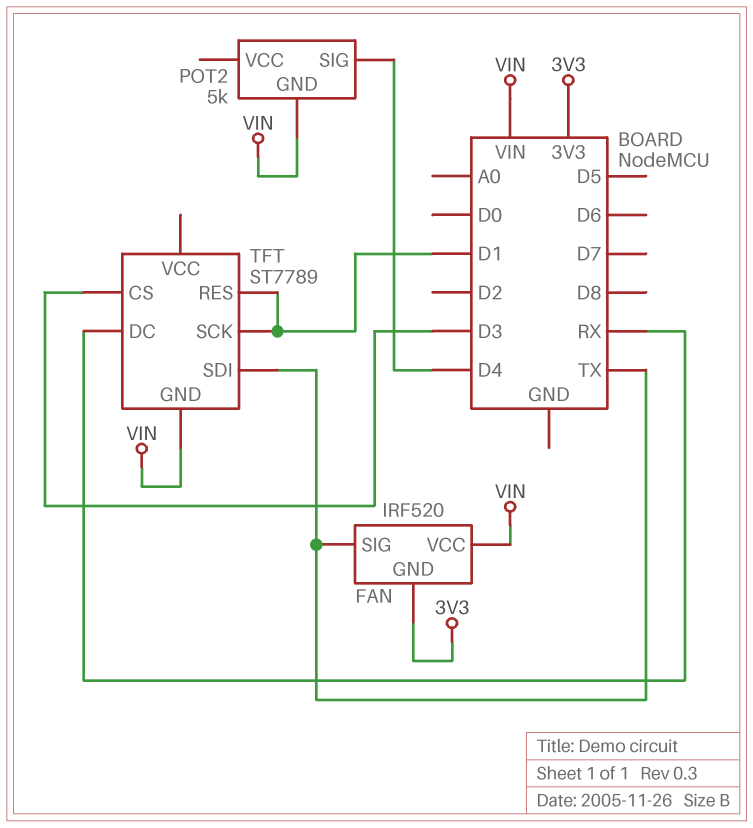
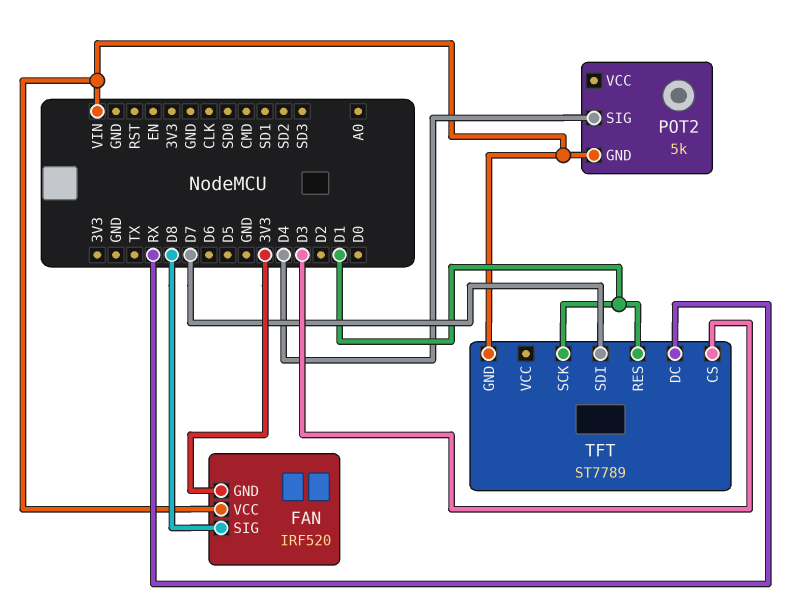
FAN pin SIG: TX -> D8
TFT pin SDI: TX -> D7

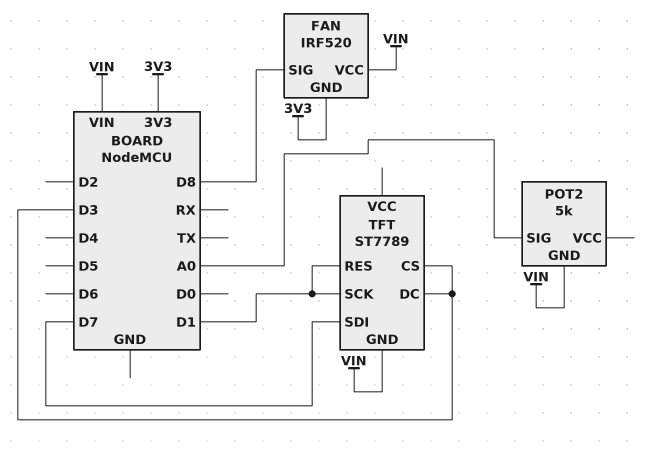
POT2 pin SIG: D4 -> A0
TFT pin DC: RX -> D3

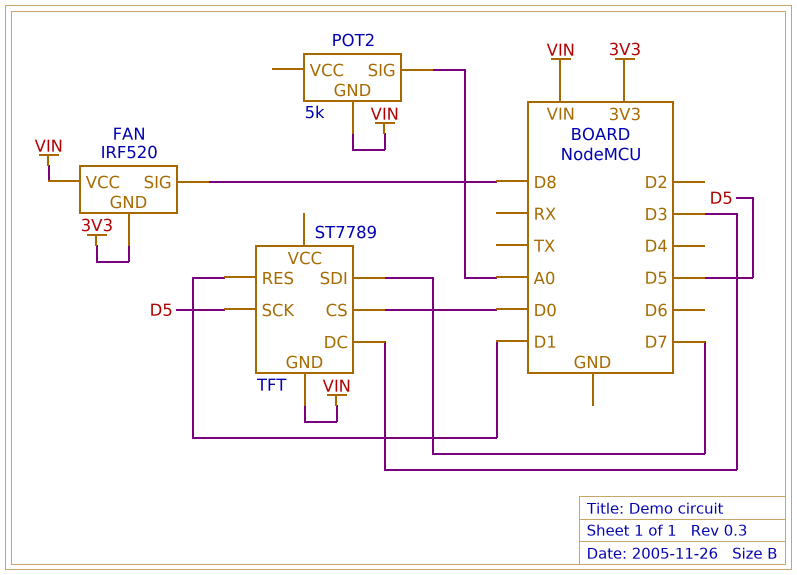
TFT pin CS: D3 -> D0
TFT pin SCK: D1 -> D5

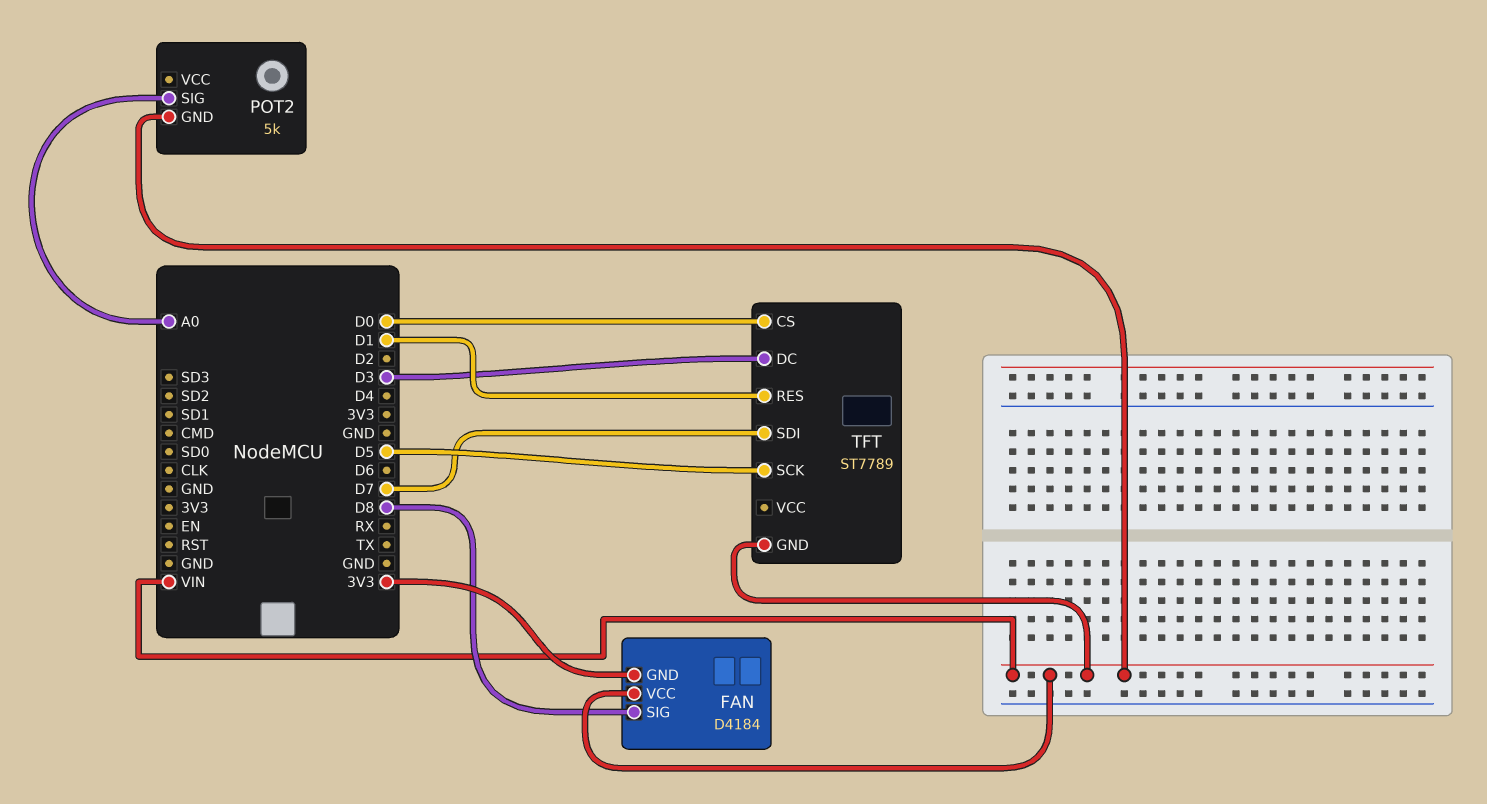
FAN: IRF520 -> D4184

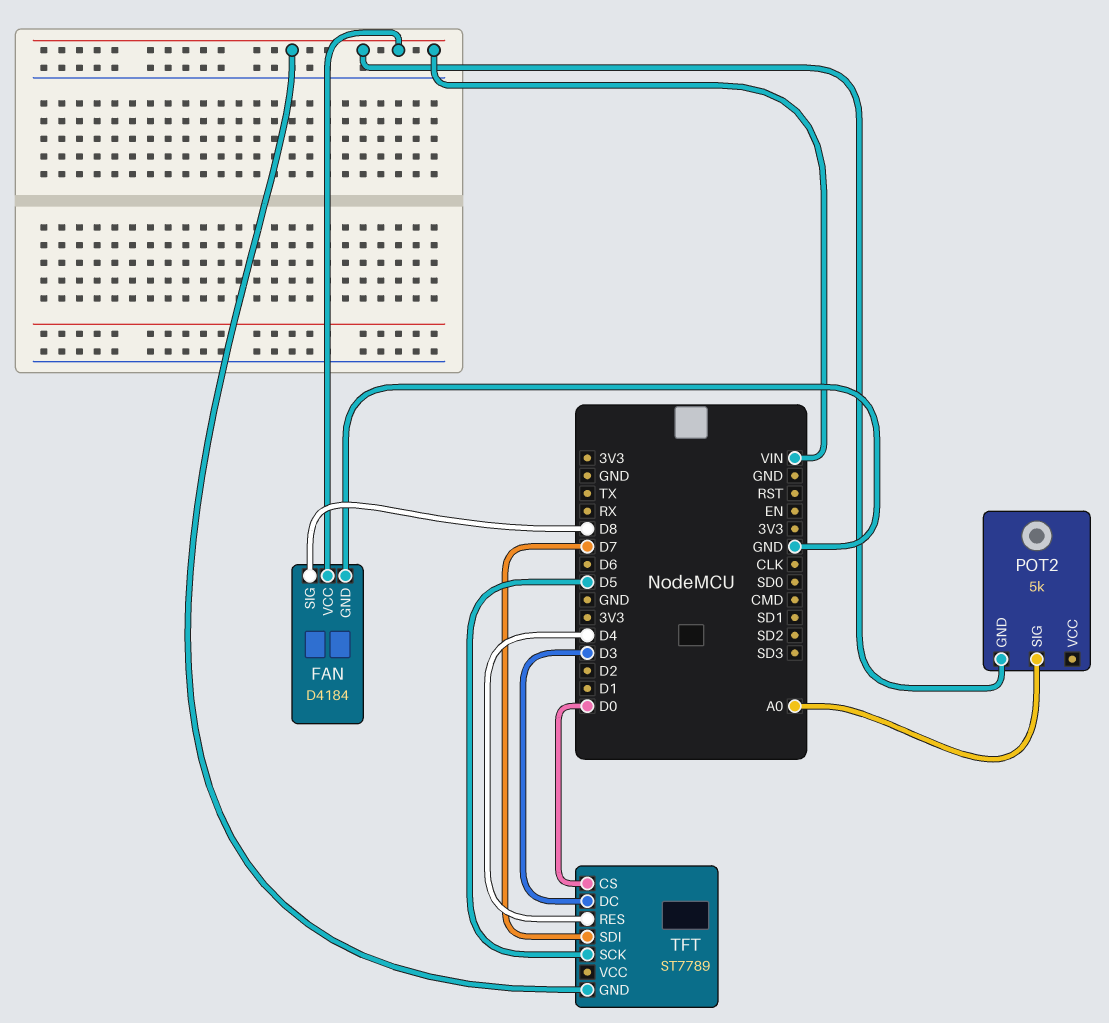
FAN pin GND: 3V3 -> GND
TFT pin RES: D1 -> D4

